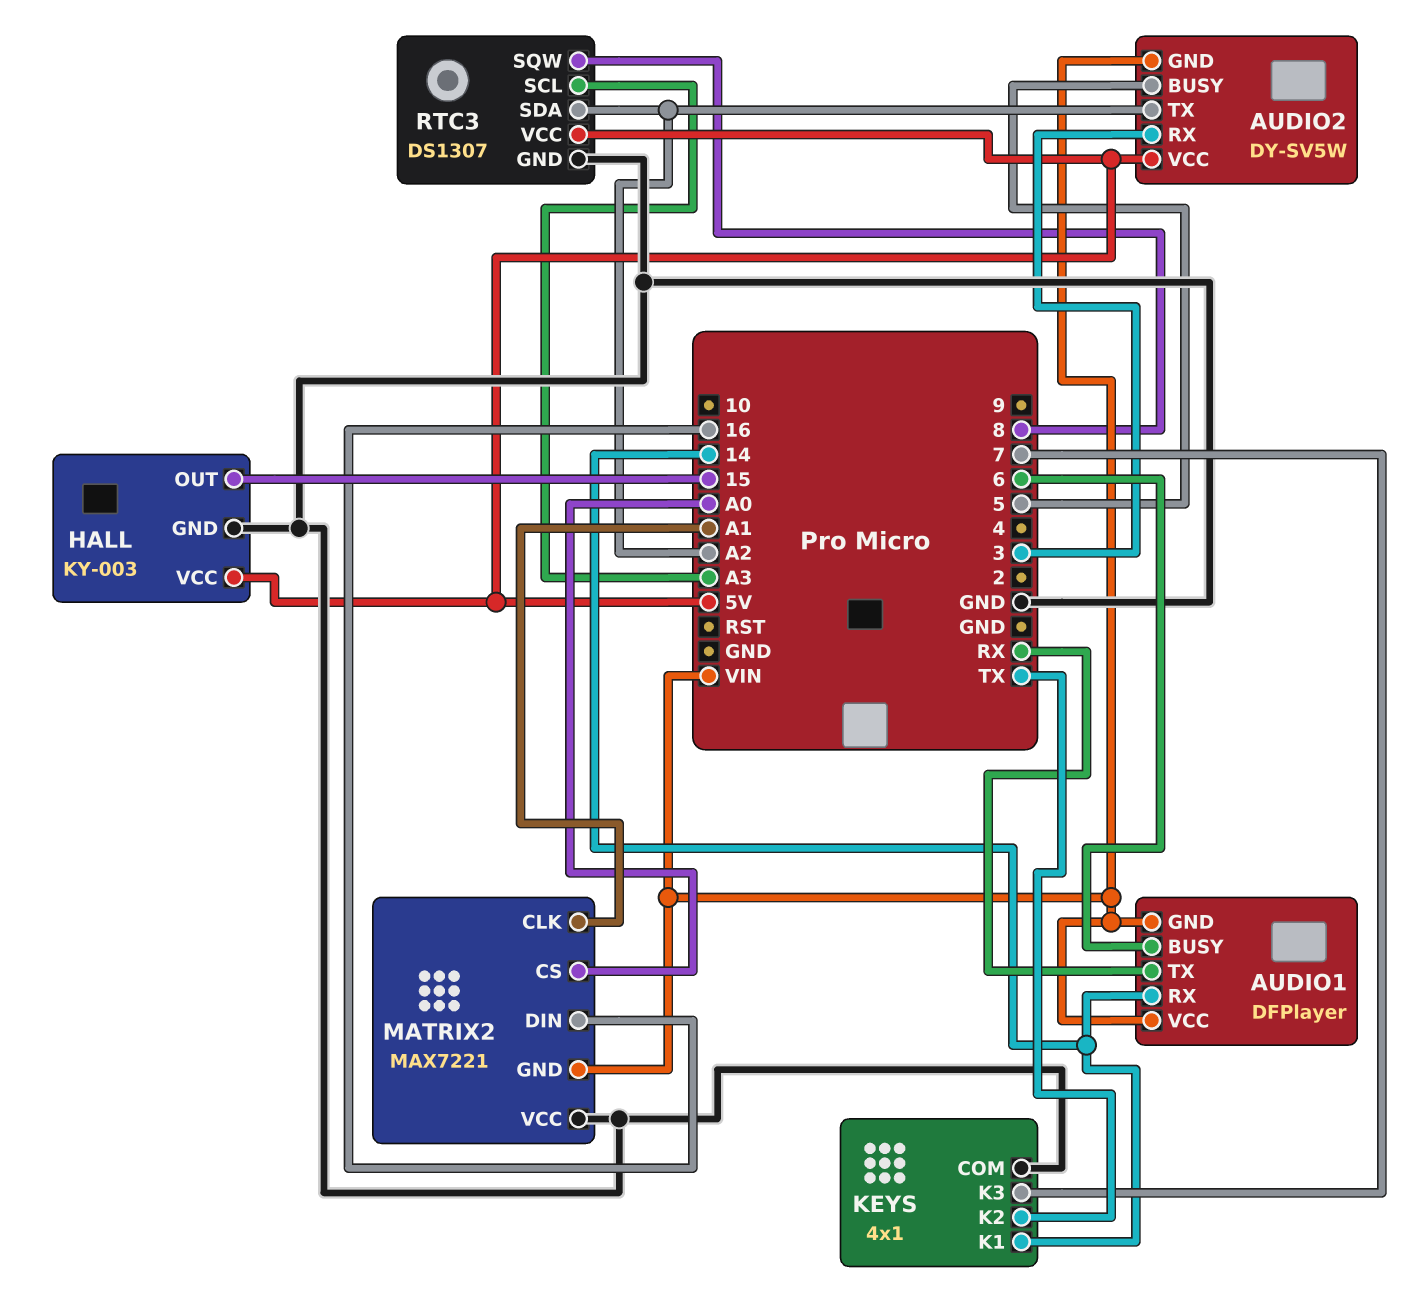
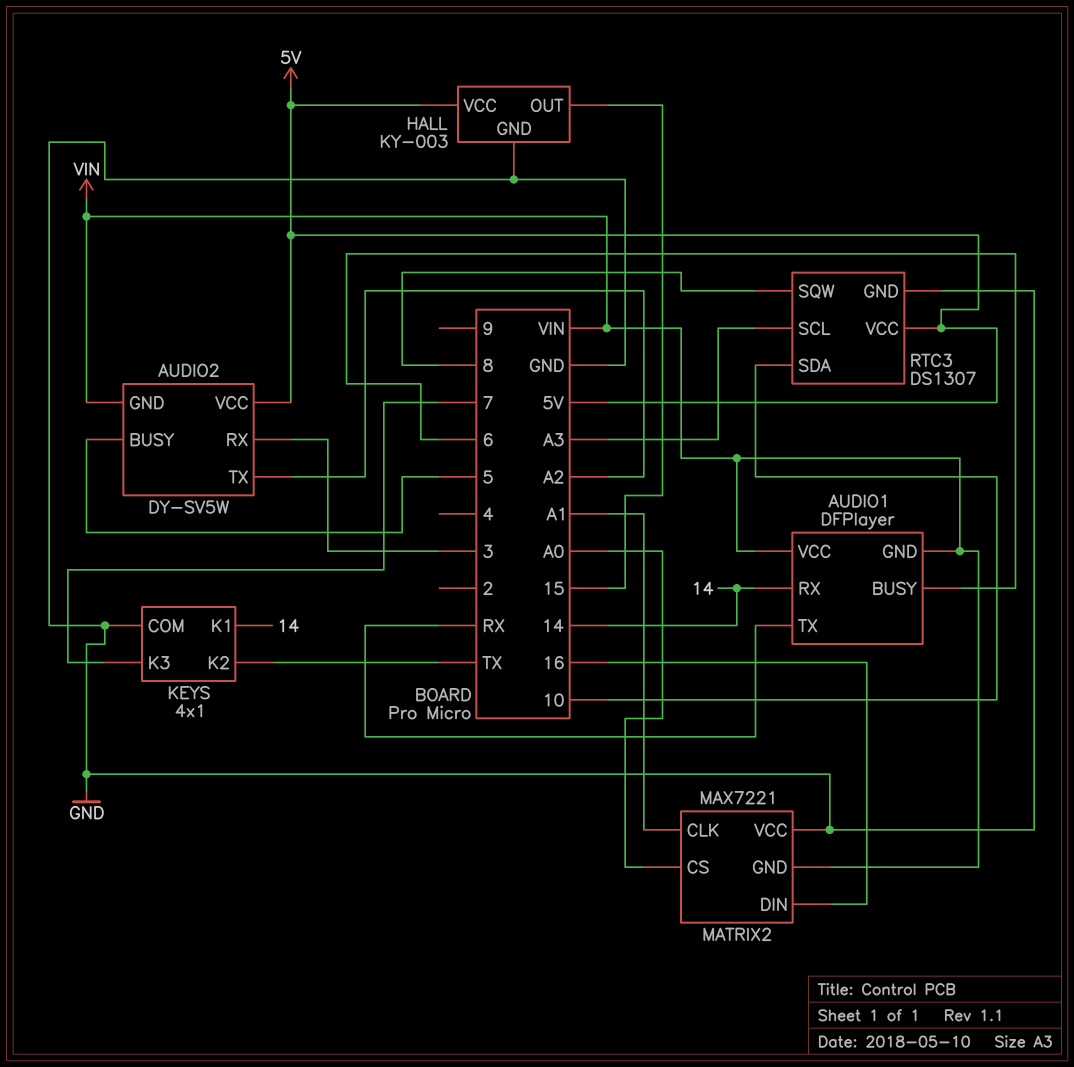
RTC3 pin SDA: A2 -> 10

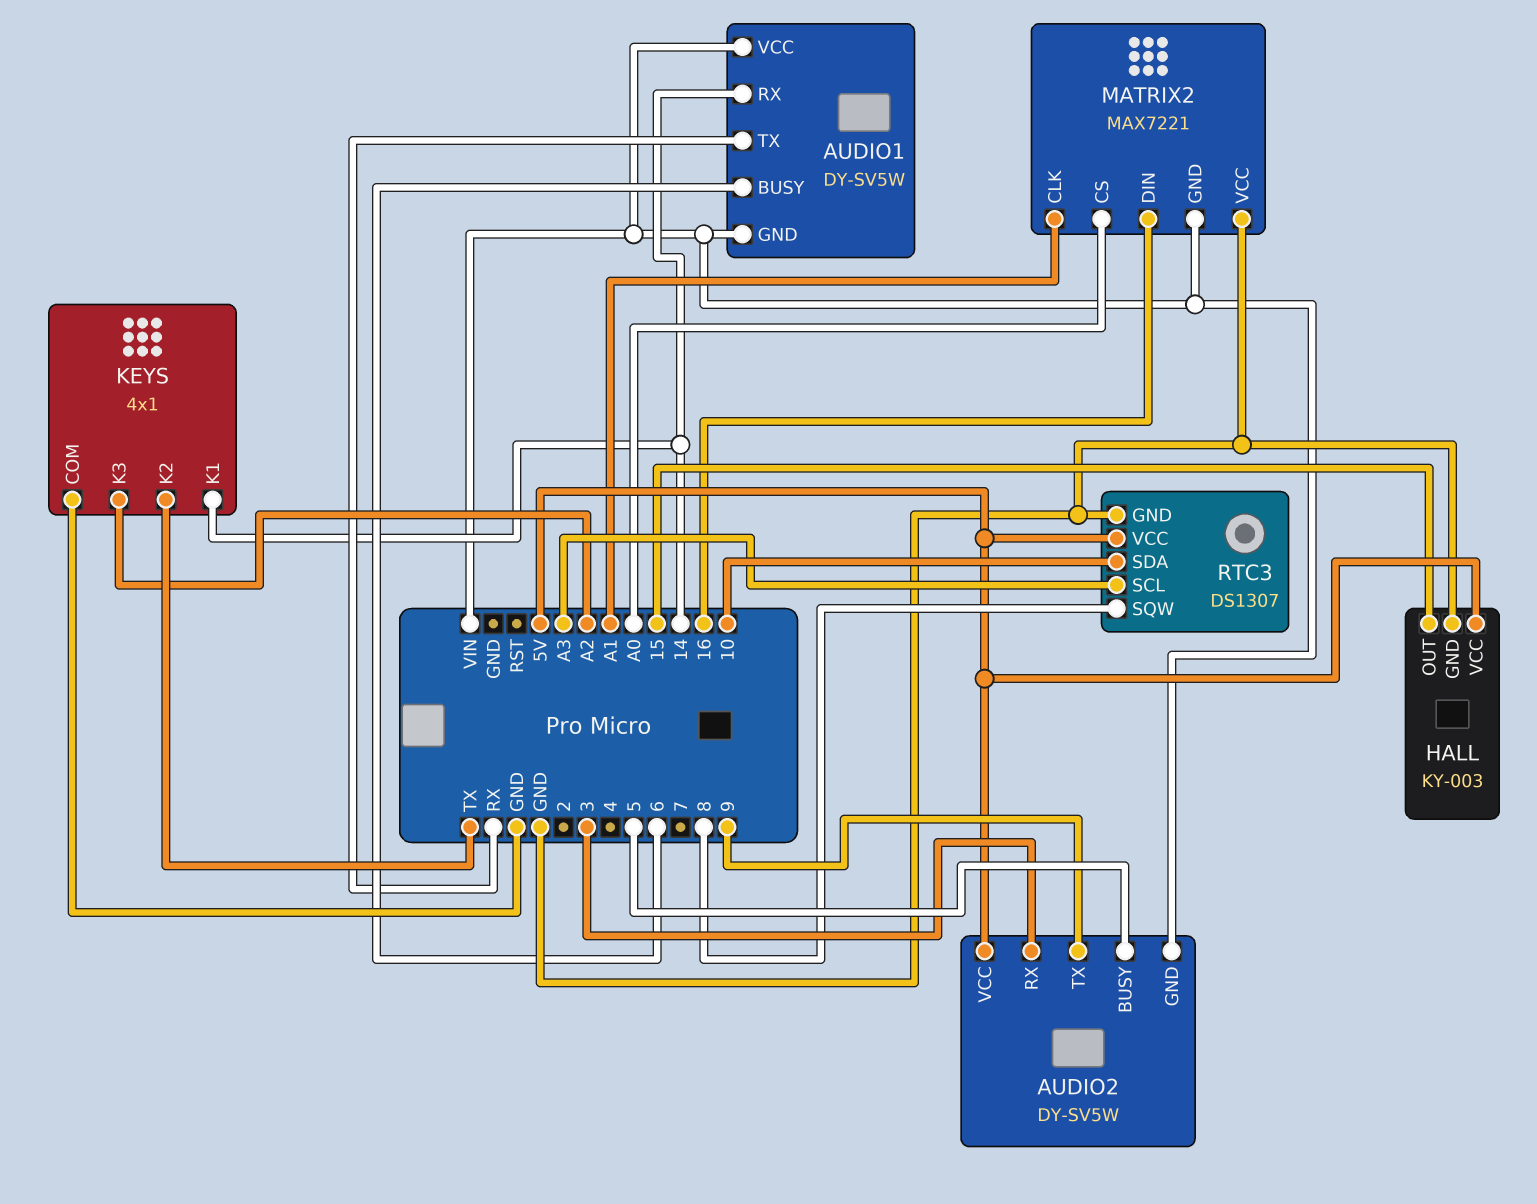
AUDIO1: DFPlayer -> DY-SV5W
AUDIO2 pin TX: A2 -> 9
KEYS pin K3: 7 -> A2

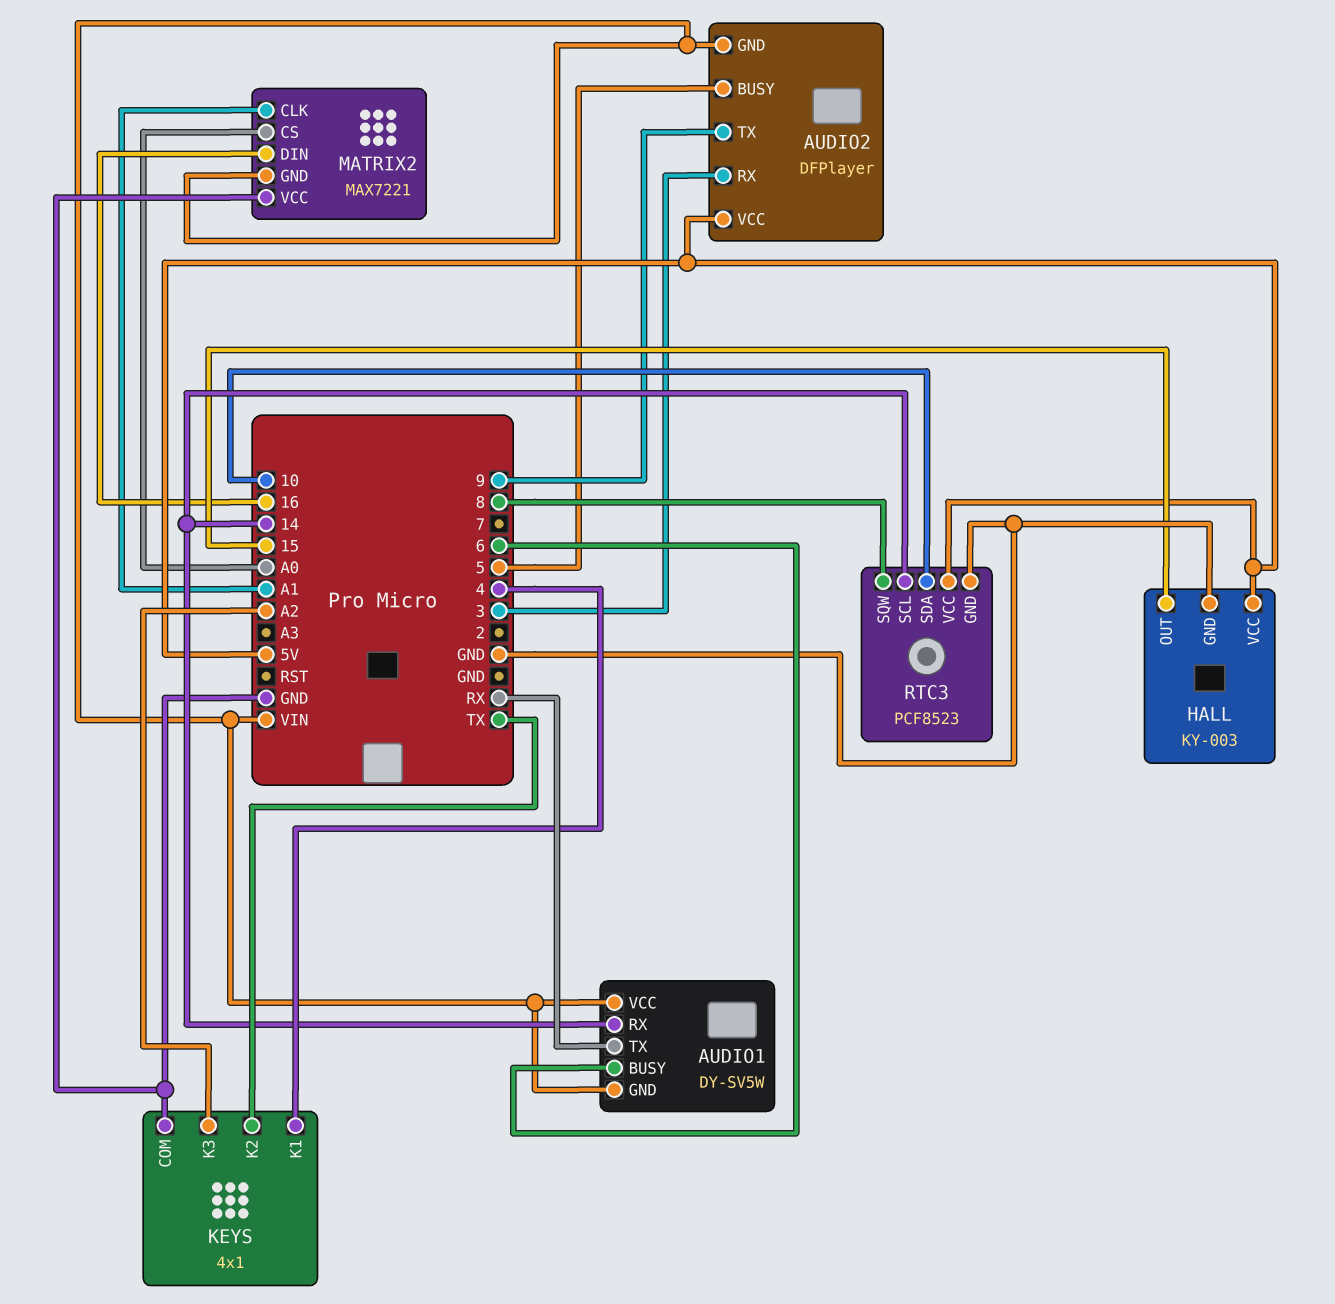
AUDIO2: DY-SV5W -> DFPlayer
KEYS pin K1: 14 -> 4
RTC3: DS1307 -> PCF8523
RTC3 pin SCL: A3 -> 14

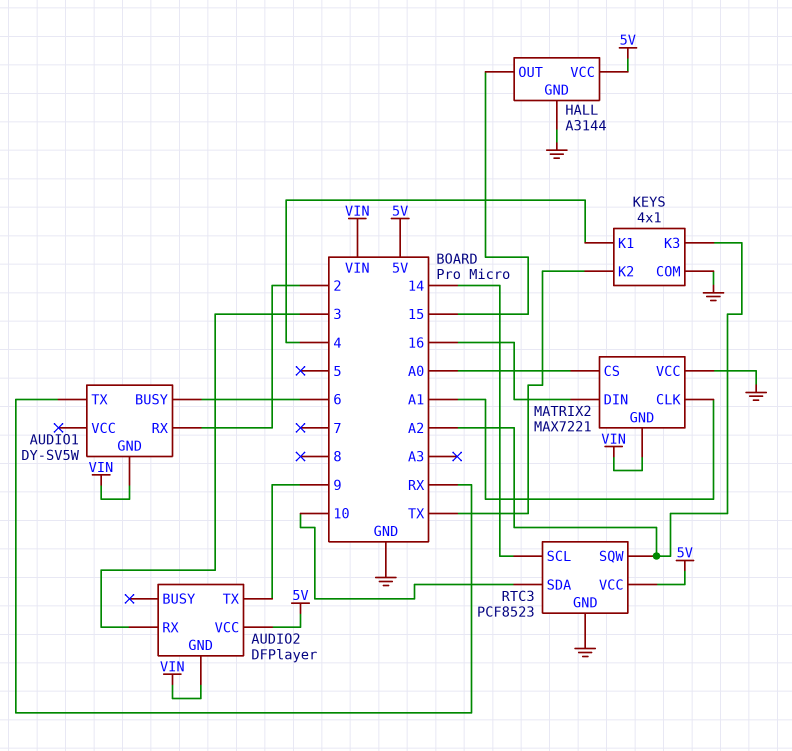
AUDIO1 pin RX: 14 -> 2
AUDIO1 pin VCC: VIN -> none
AUDIO2 pin BUSY: 5 -> none
HALL: KY-003 -> A3144
RTC3 pin SQW: 8 -> A2

